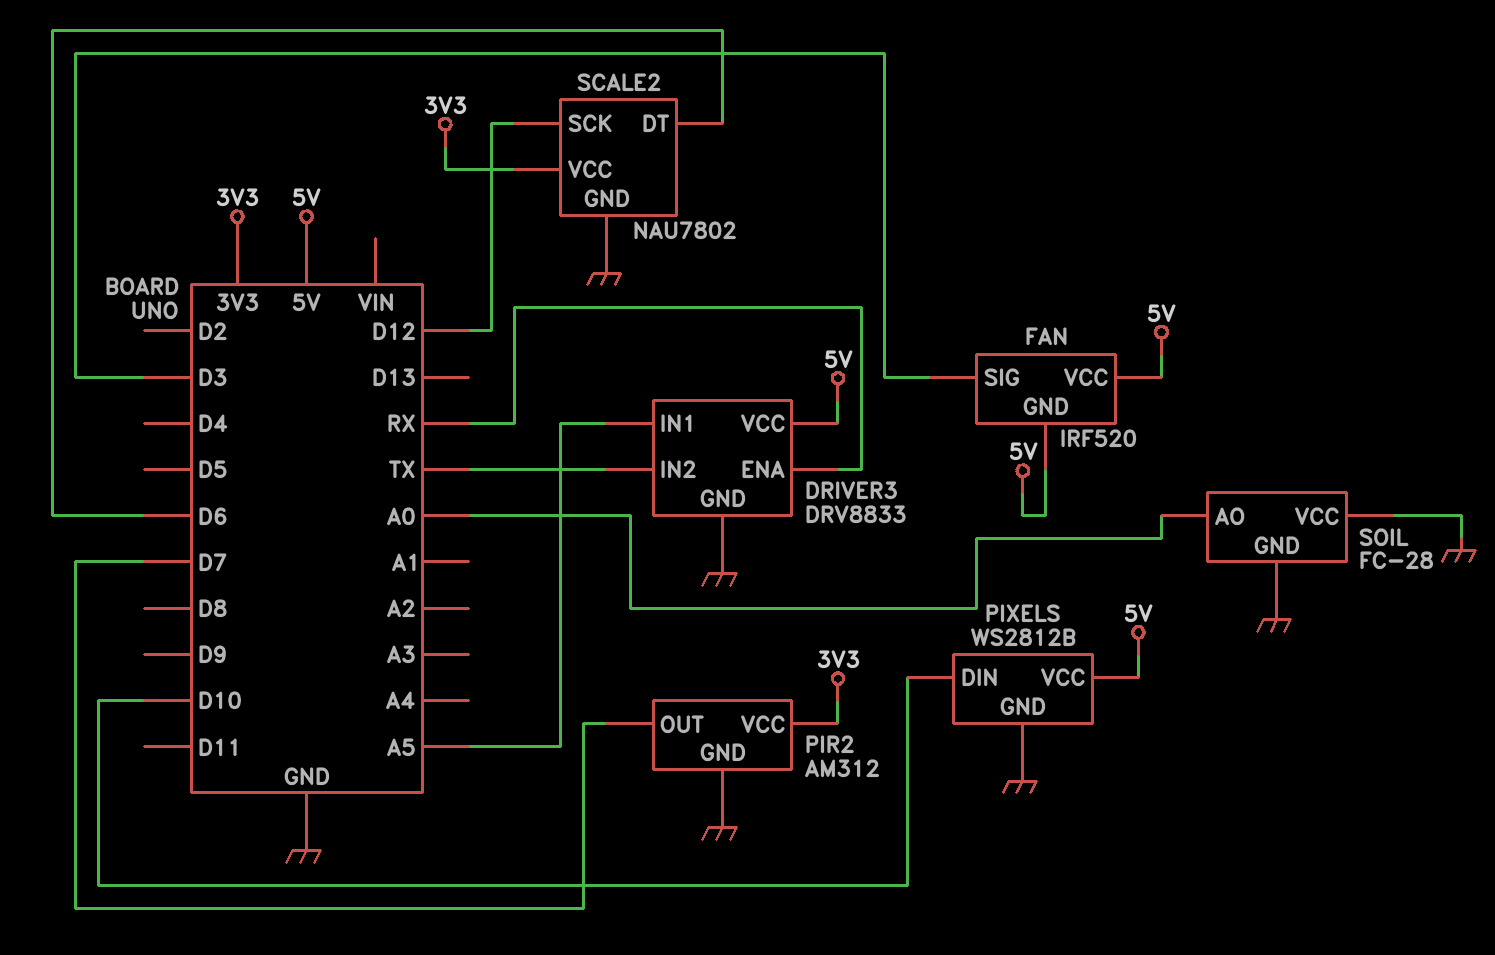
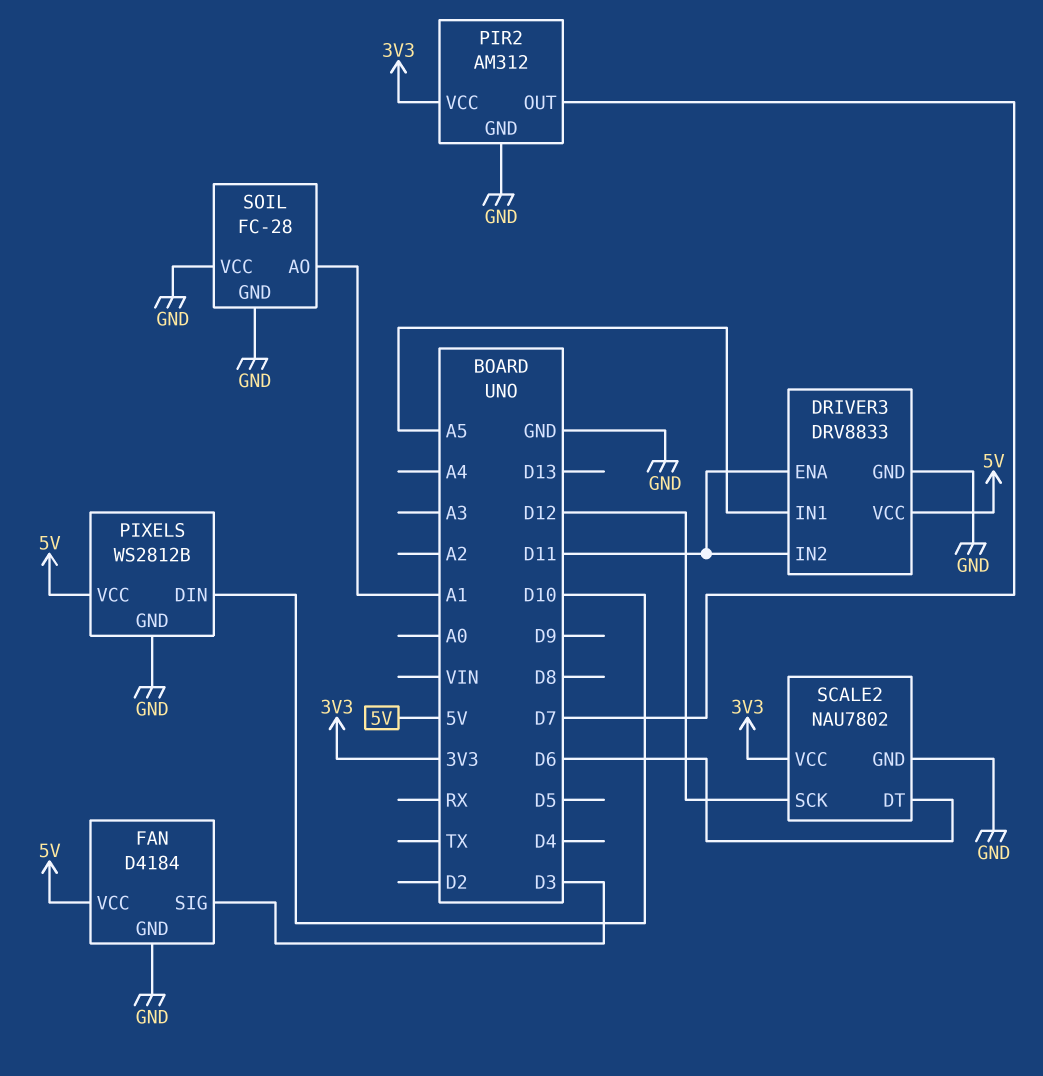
DRIVER3 pin ENA: RX -> D11
DRIVER3 pin IN2: TX -> D11
FAN: IRF520 -> D4184
FAN pin GND: 5V -> GND
SOIL pin AO: A0 -> A1

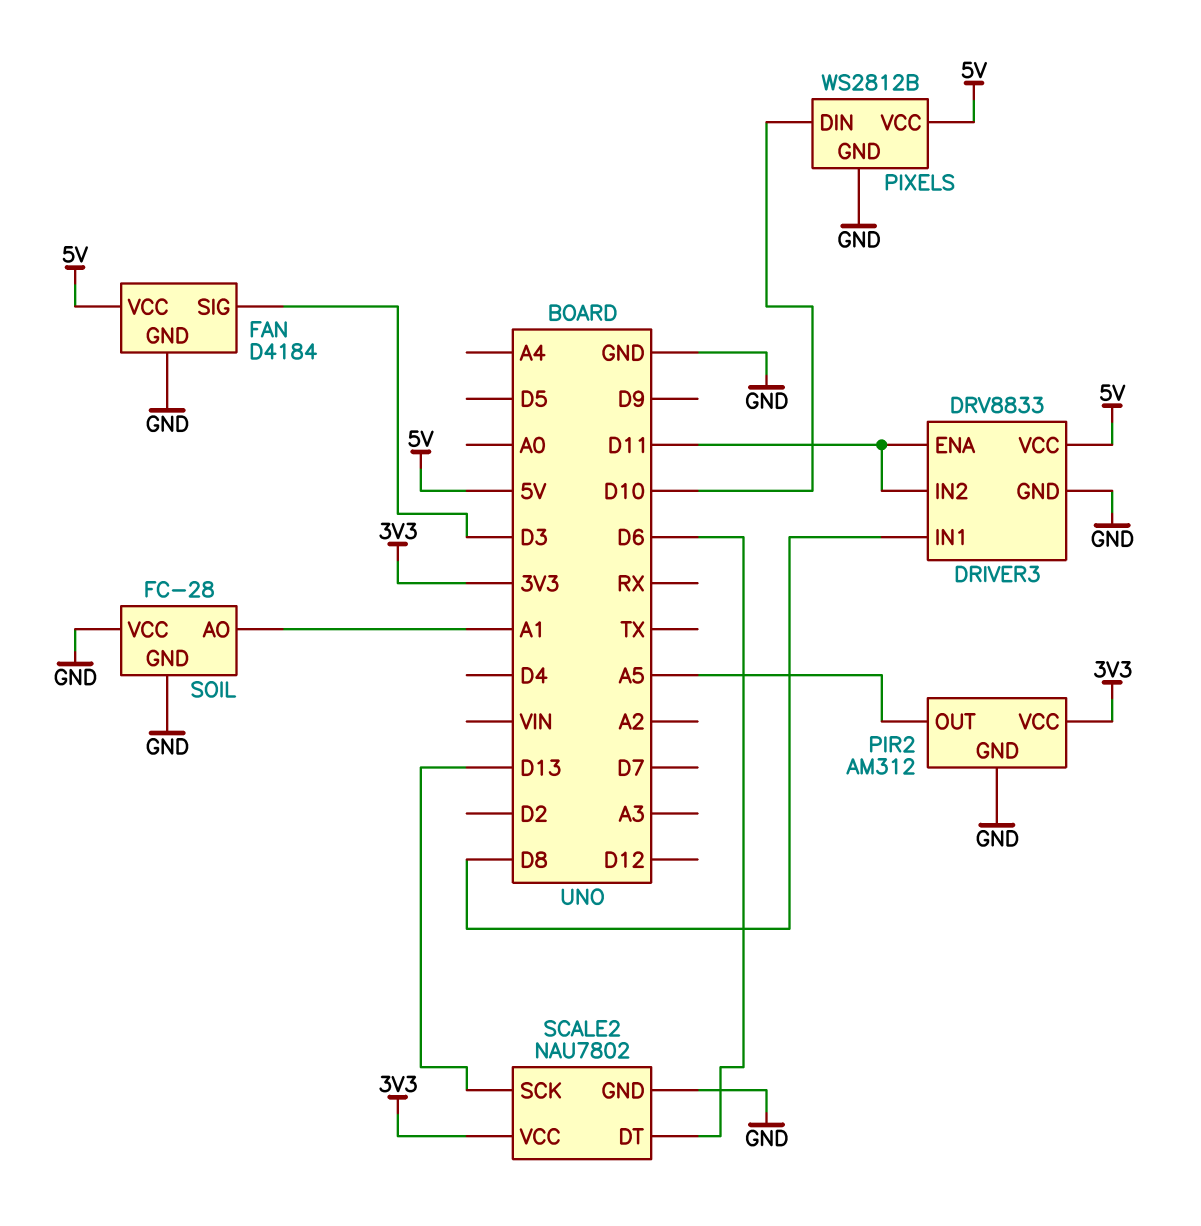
DRIVER3 pin IN1: A5 -> D8
PIR2 pin OUT: D7 -> A5
SCALE2 pin SCK: D12 -> D13

